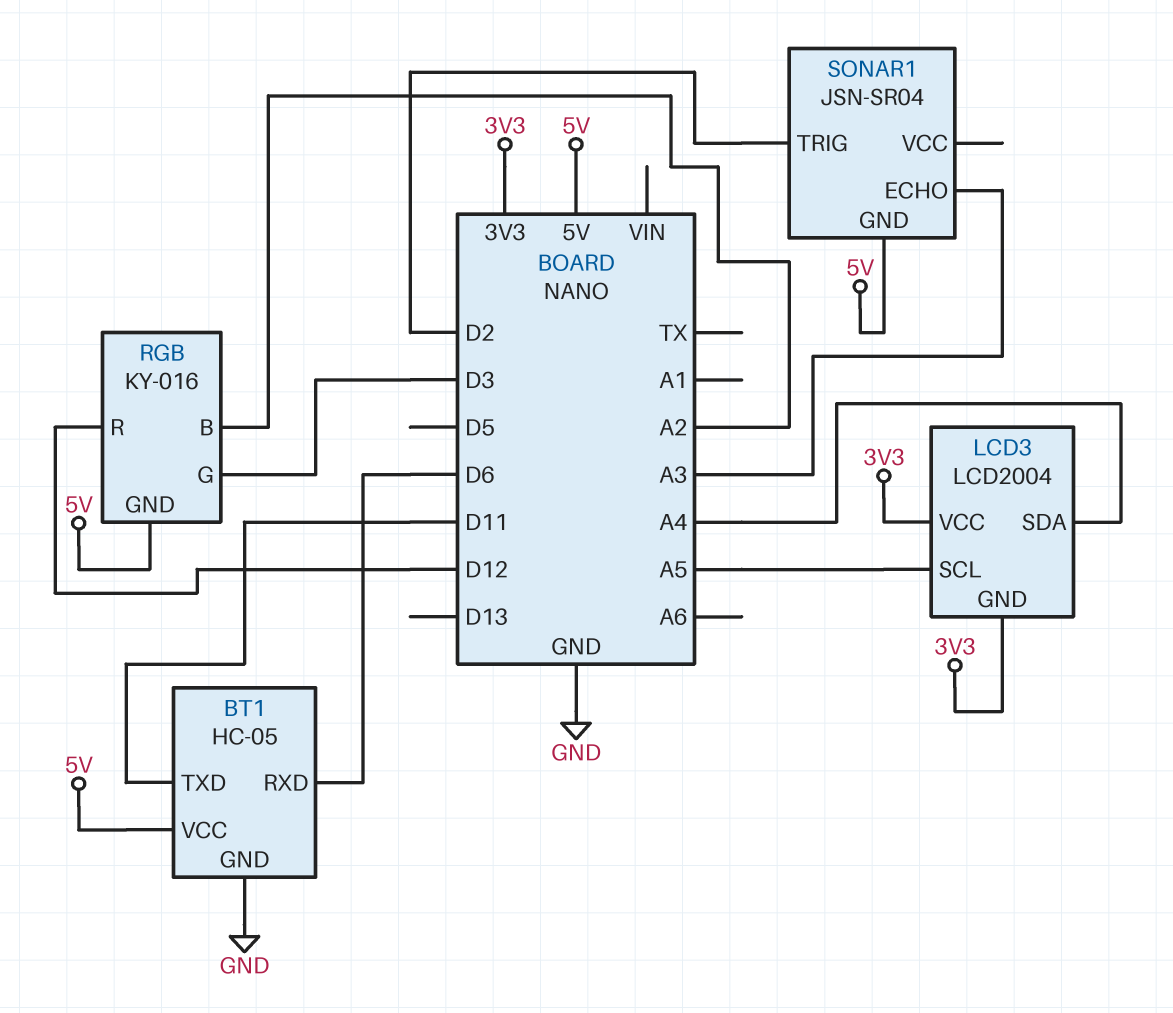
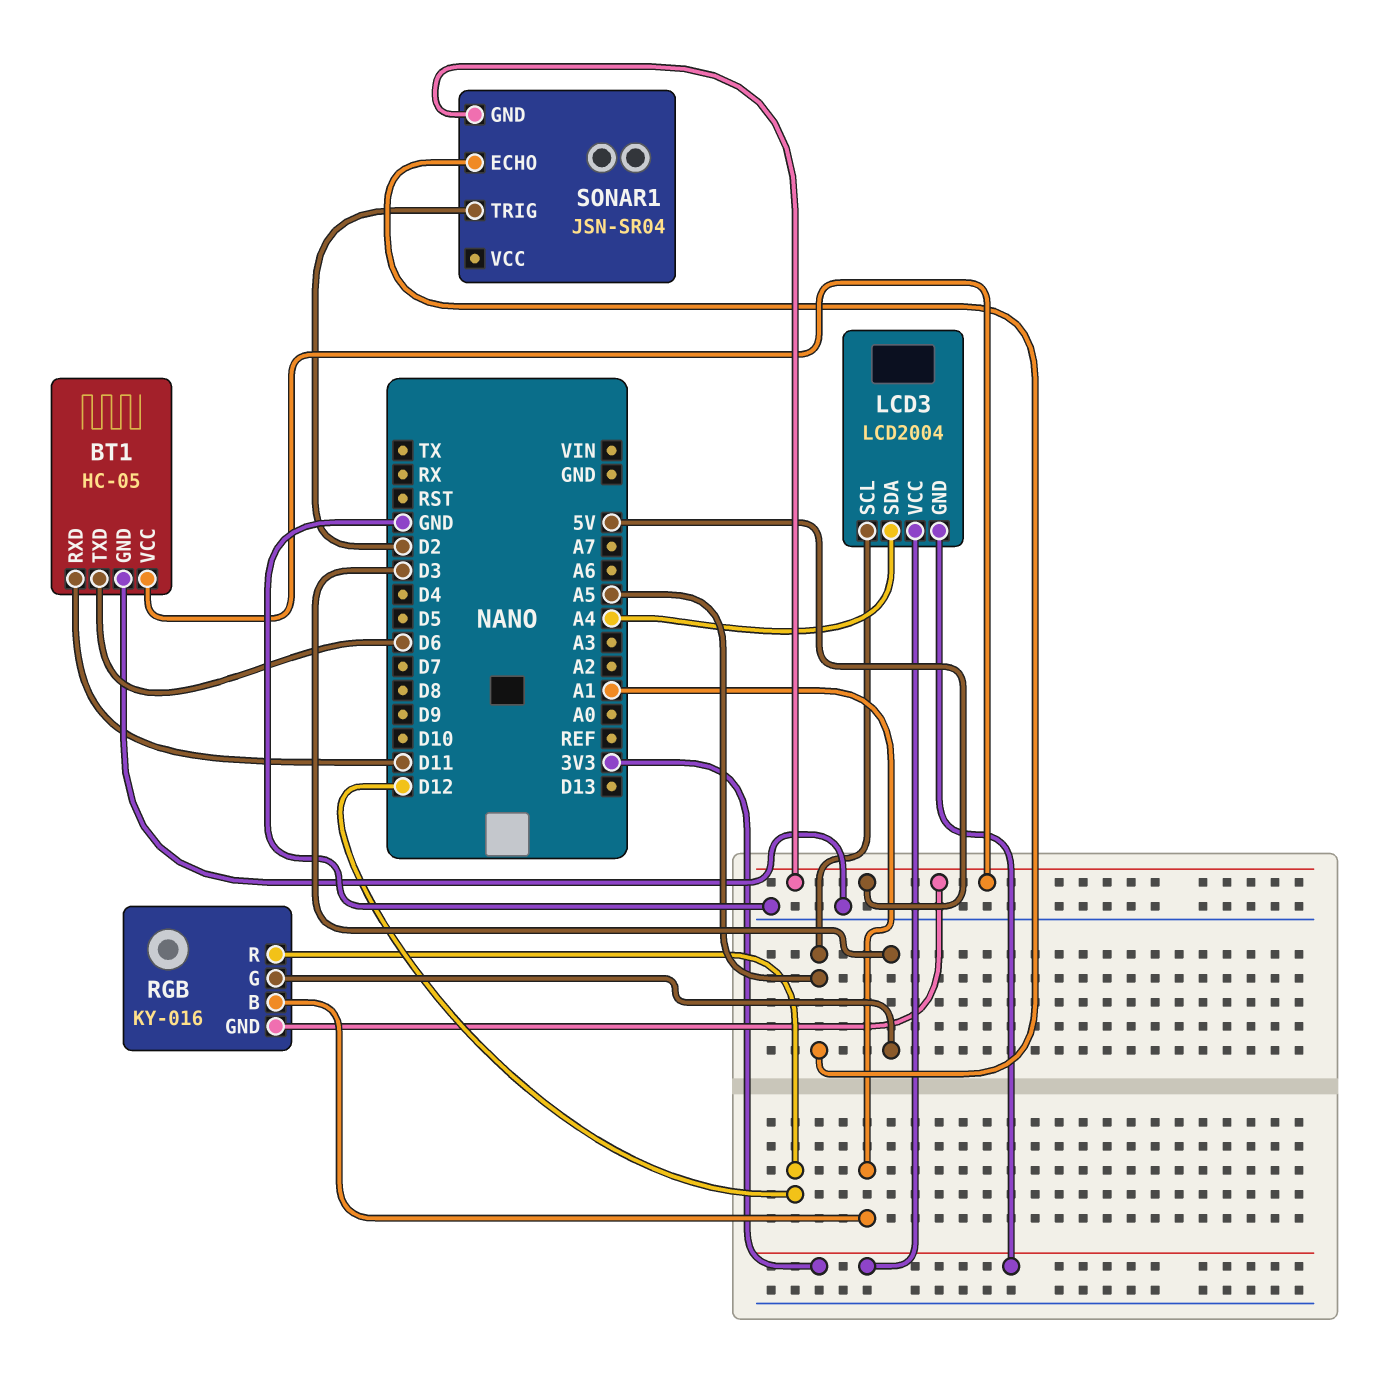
BT1 pin RXD: D6 -> D11
BT1 pin TXD: D11 -> D6
RGB pin B: A2 -> A1
SONAR1 pin ECHO: A3 -> A5

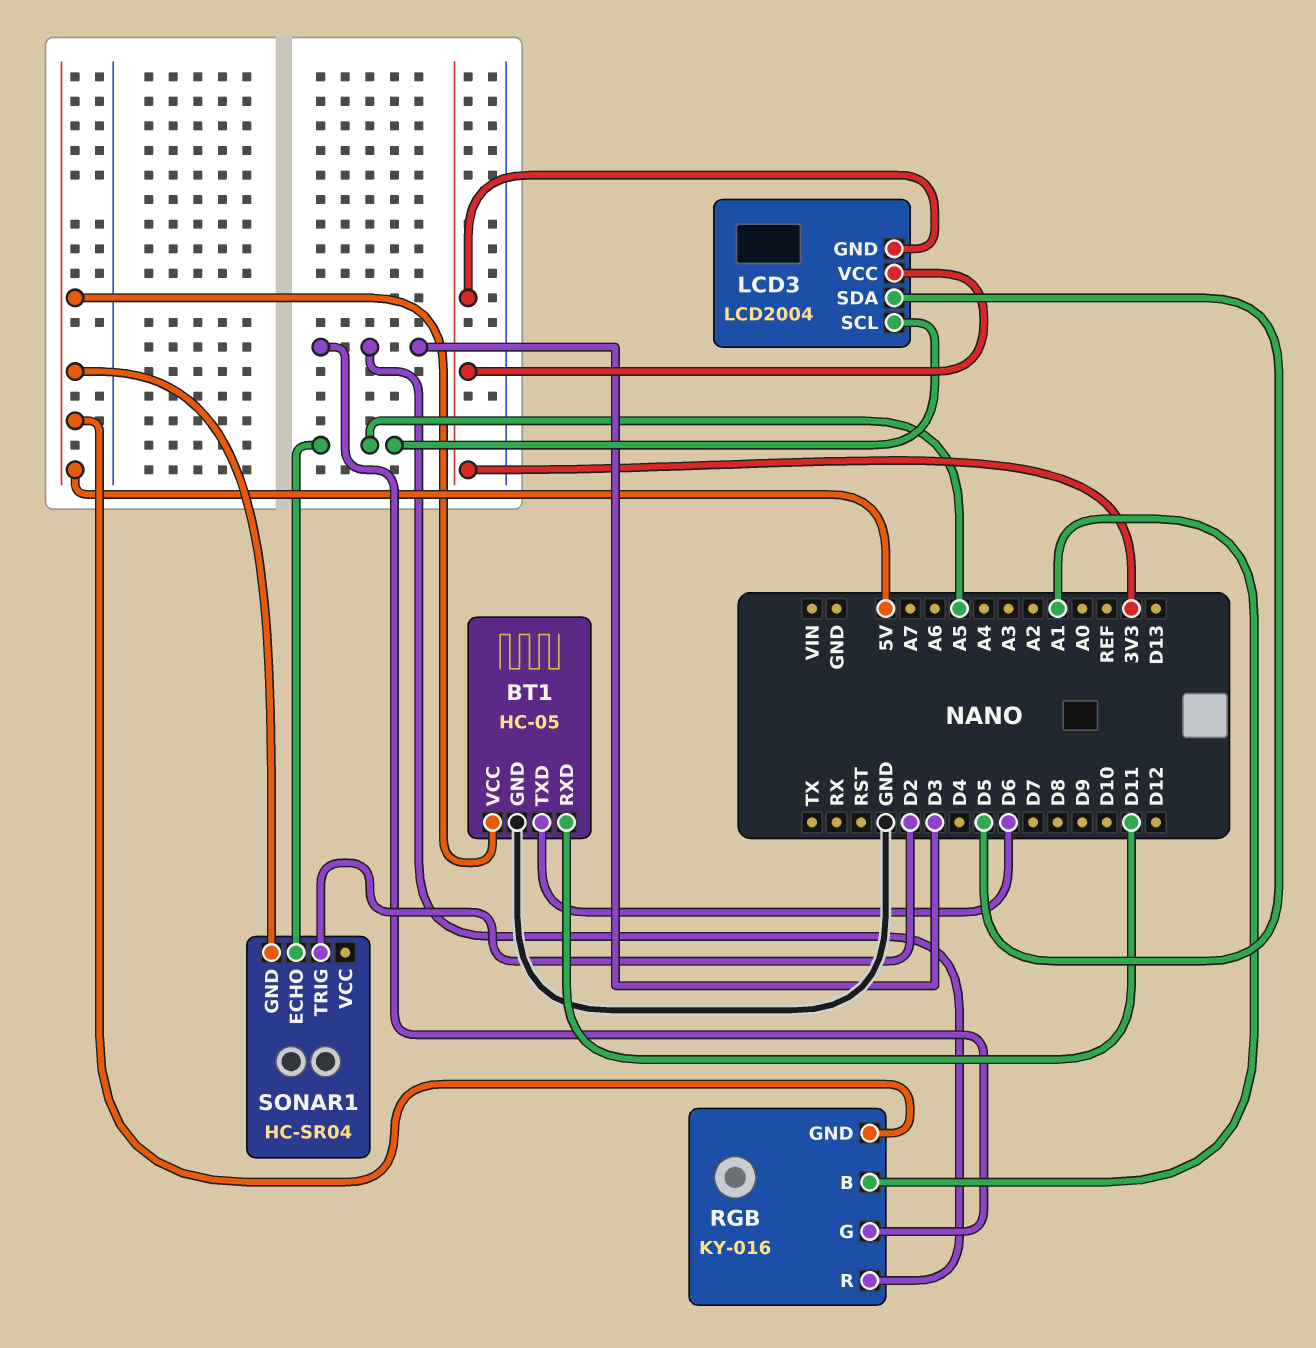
LCD3 pin SDA: A4 -> D5
RGB pin R: D12 -> D3
SONAR1: JSN-SR04 -> HC-SR04

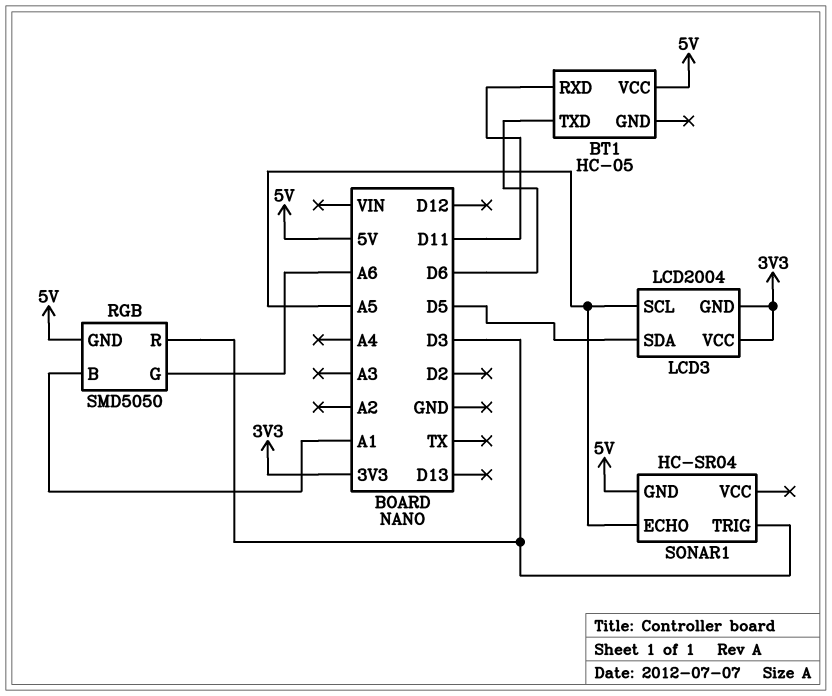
BT1 pin GND: GND -> none
RGB: KY-016 -> SMD5050
RGB pin G: D3 -> A6
SONAR1 pin TRIG: D2 -> D3

